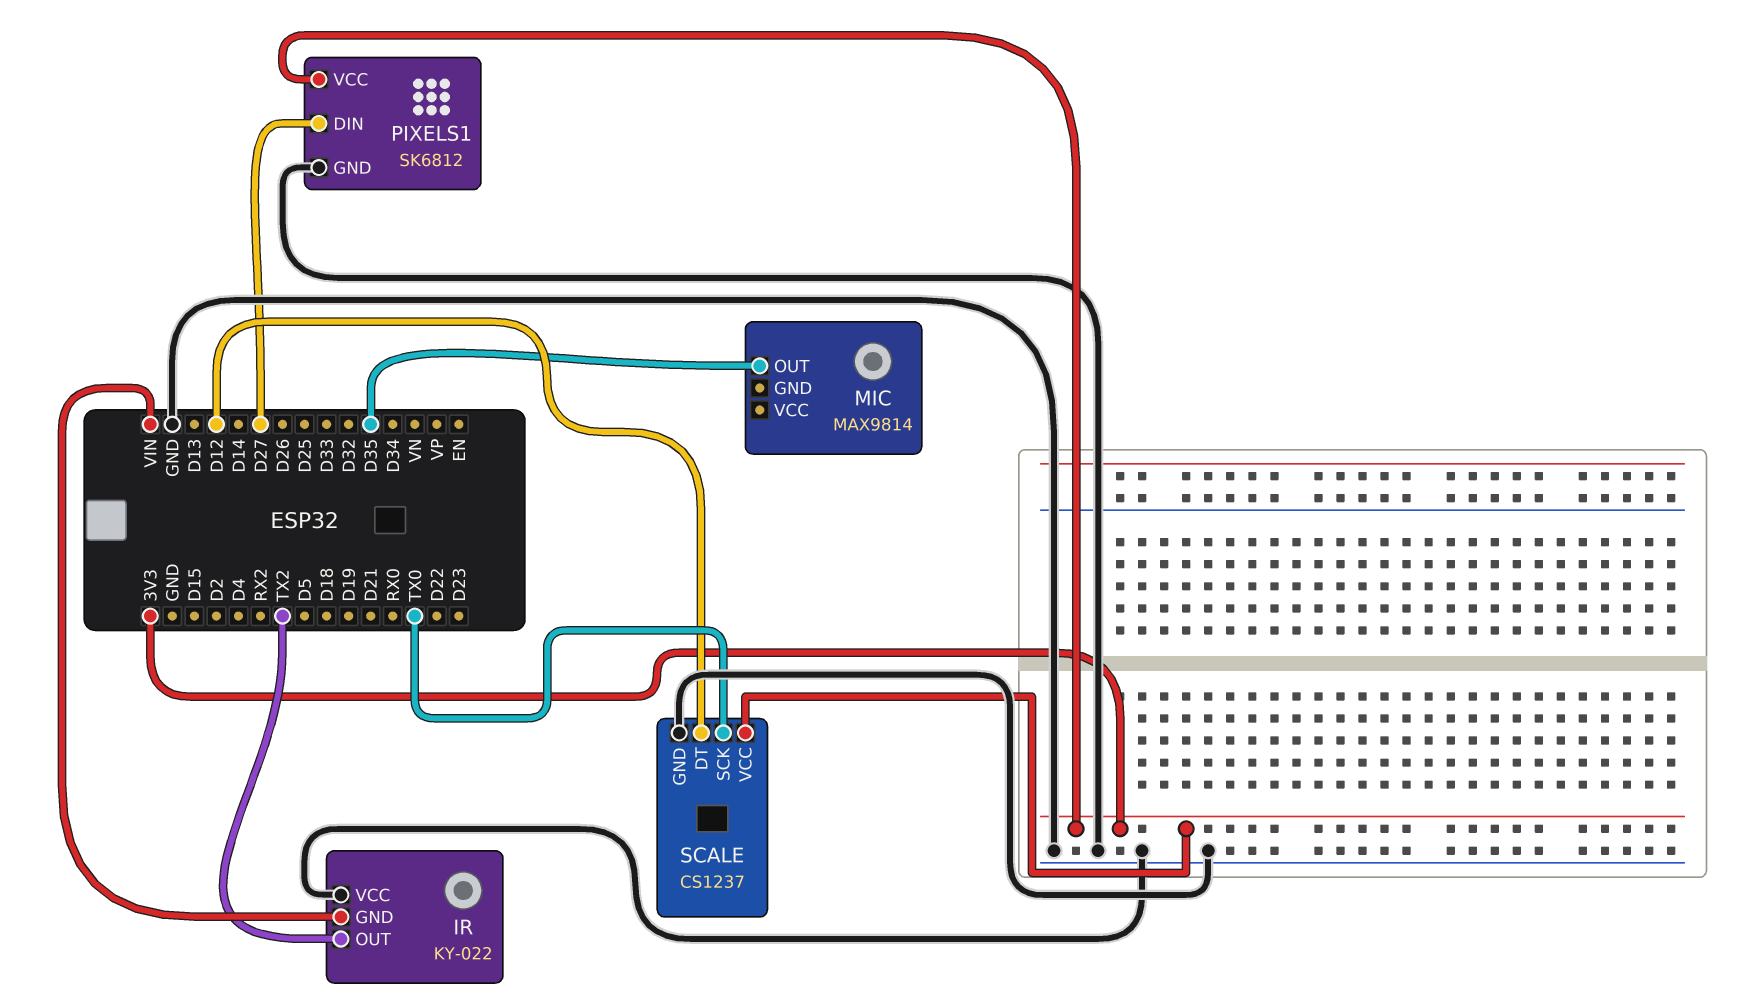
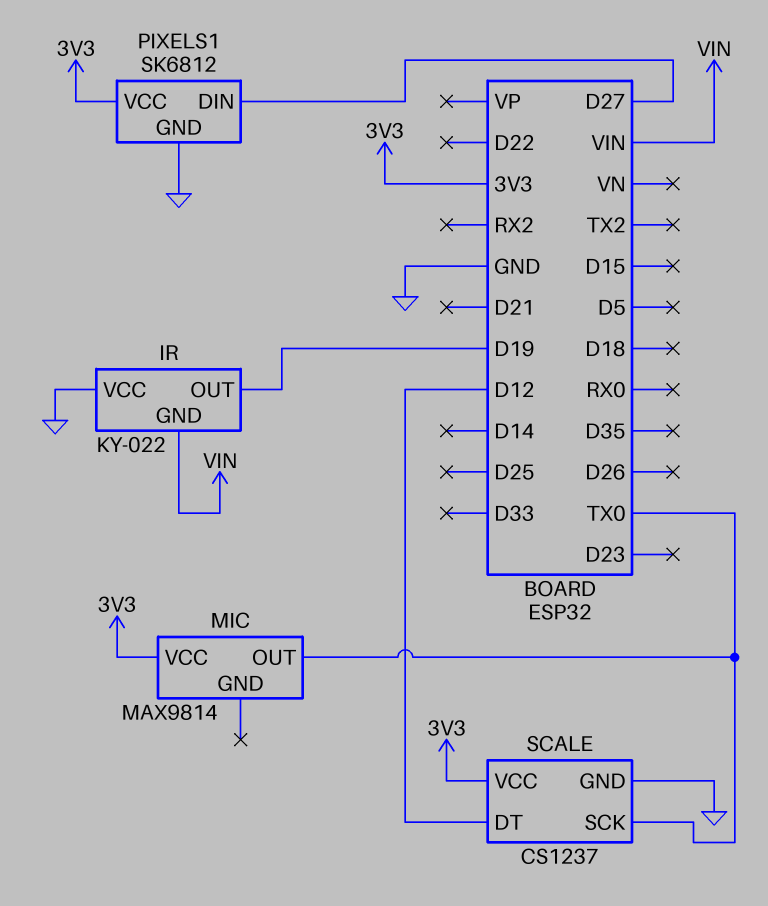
IR pin OUT: TX2 -> D19
MIC pin OUT: D35 -> TX0
MIC pin VCC: none -> 3V3

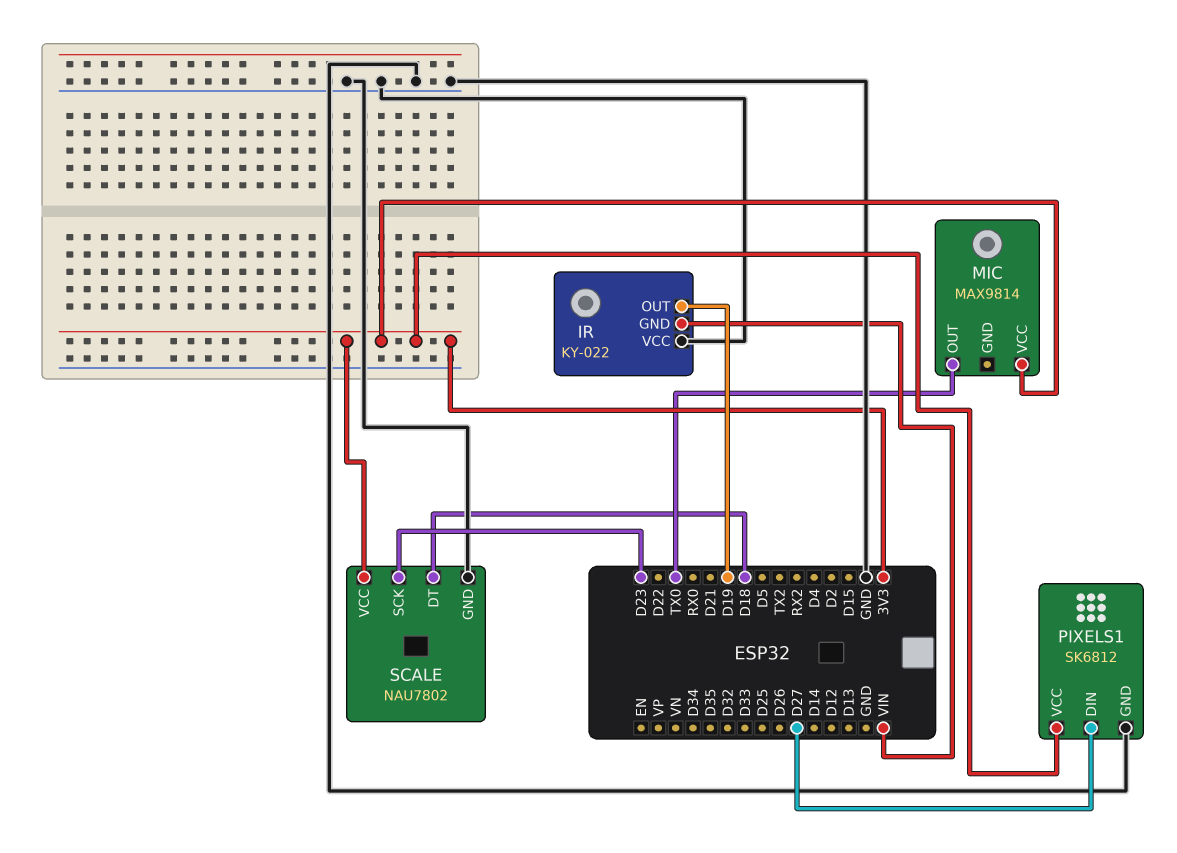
SCALE: CS1237 -> NAU7802
SCALE pin DT: D12 -> D18
SCALE pin SCK: TX0 -> D23

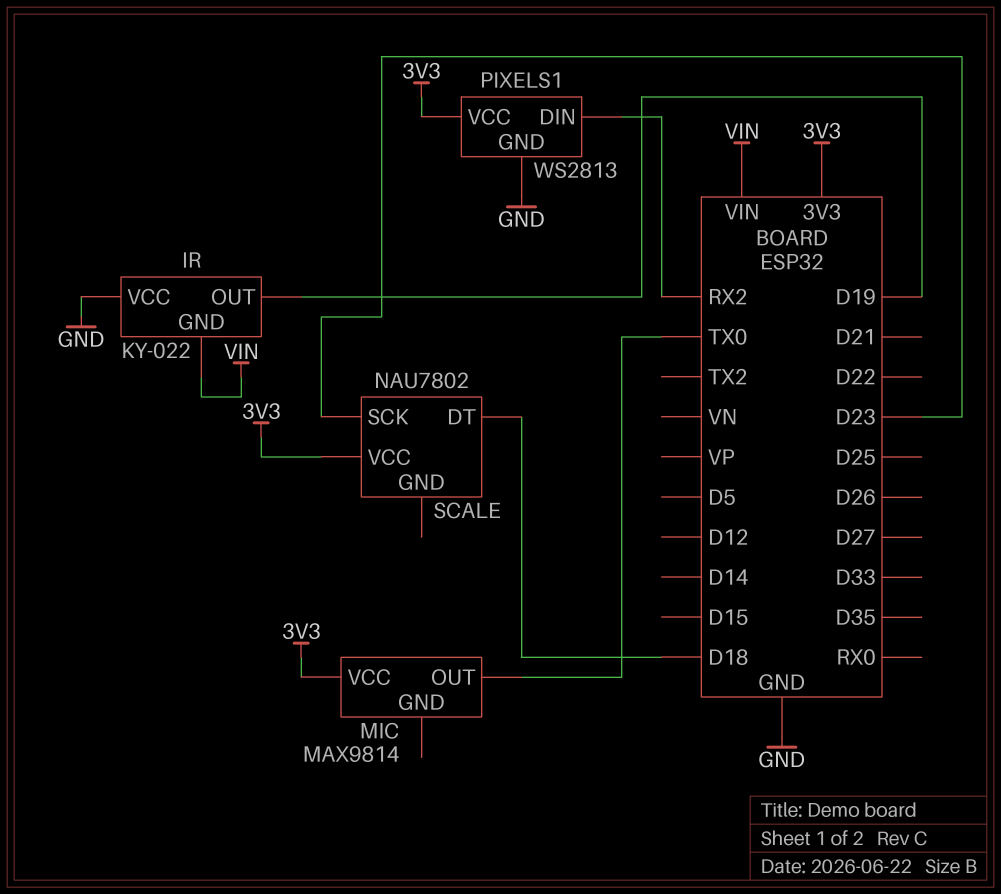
PIXELS1: SK6812 -> WS2813
PIXELS1 pin DIN: D27 -> RX2
SCALE pin GND: GND -> none

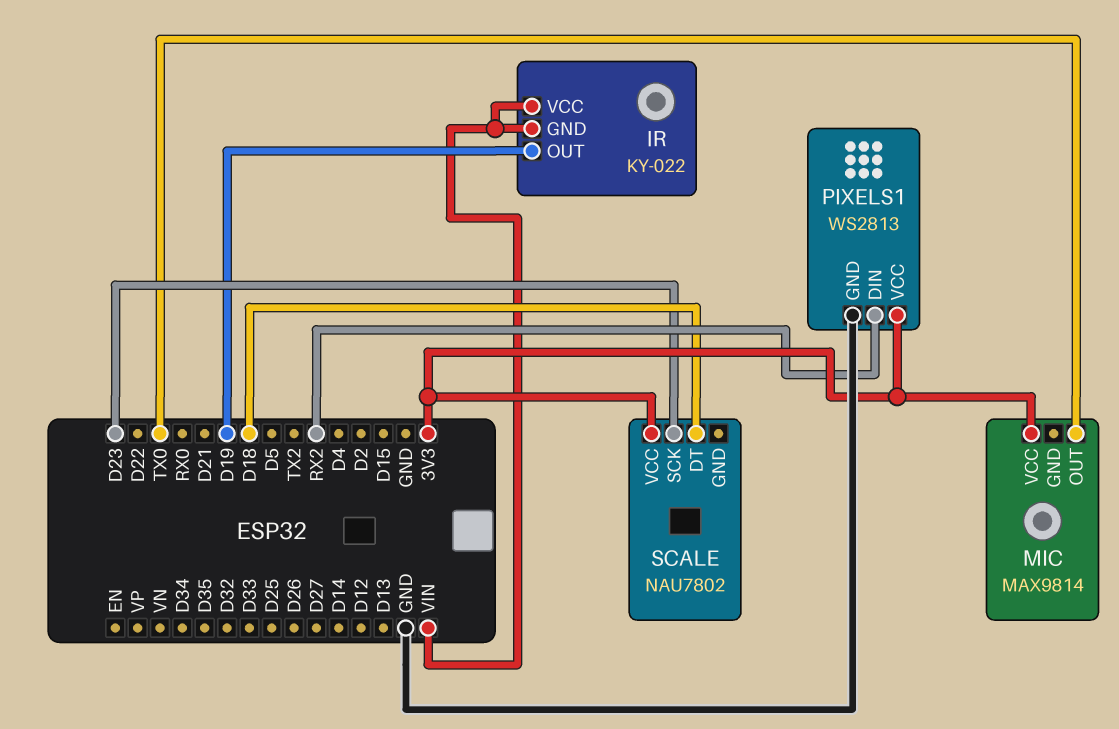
IR pin VCC: GND -> VIN

